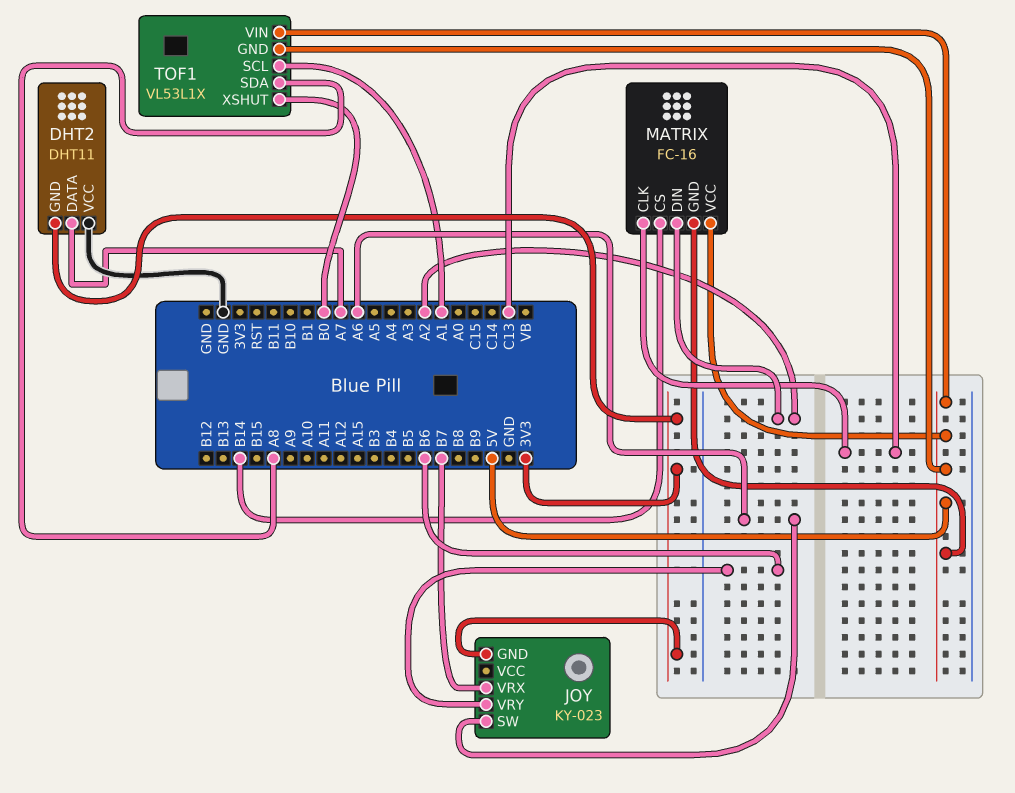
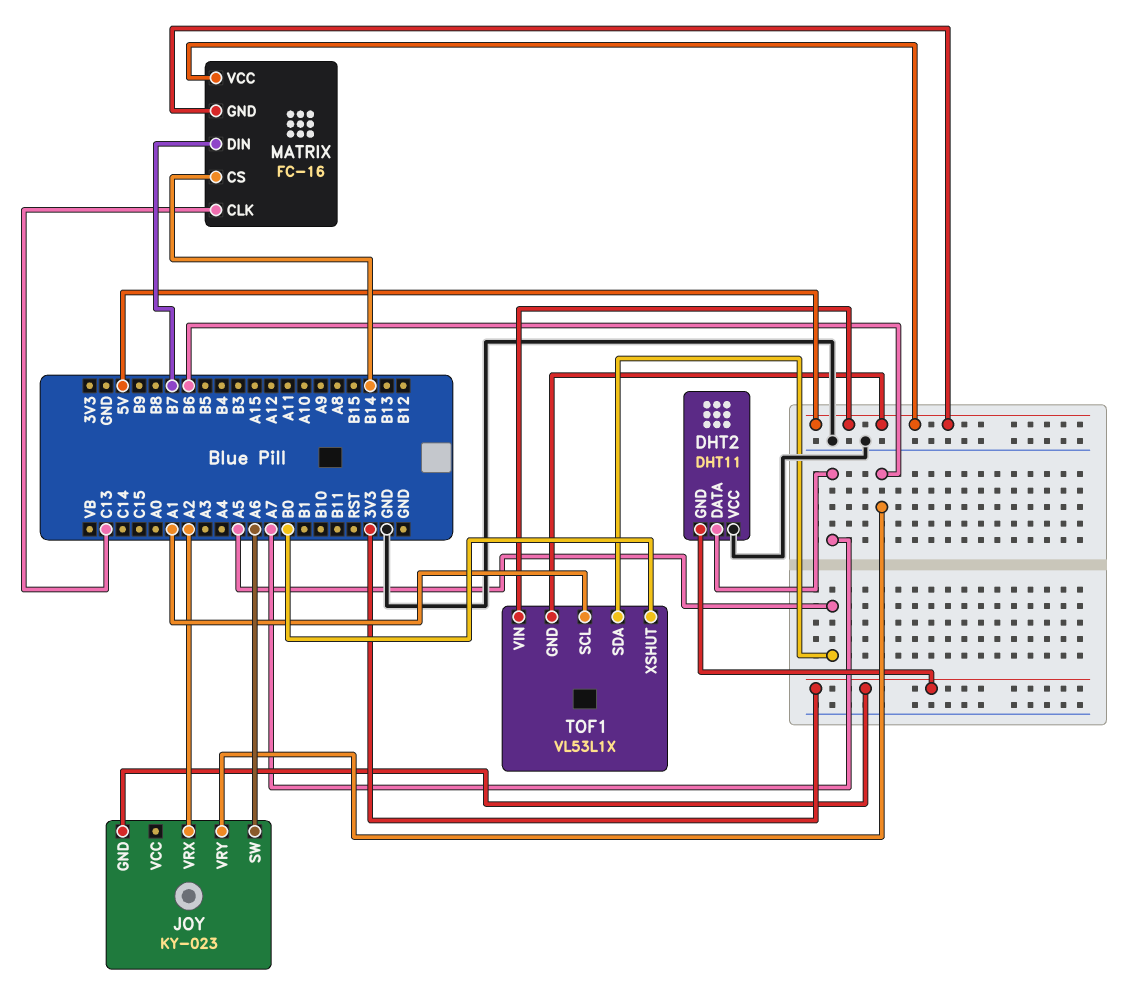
JOY pin VRX: B7 -> A2
MATRIX pin DIN: A2 -> B7
TOF1 pin SDA: A8 -> A5

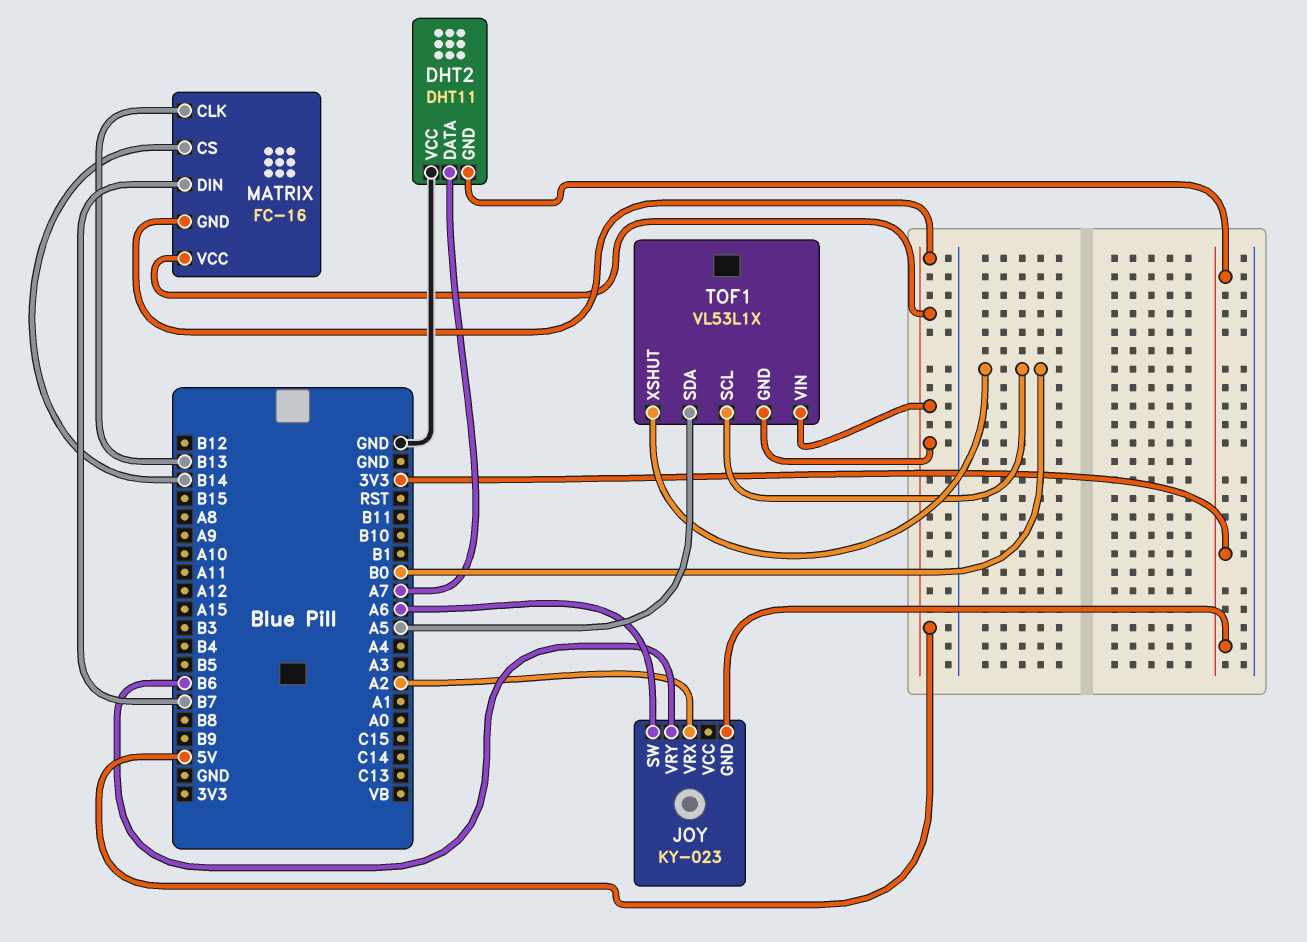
MATRIX pin CLK: C13 -> B13
TOF1 pin SCL: A1 -> B0

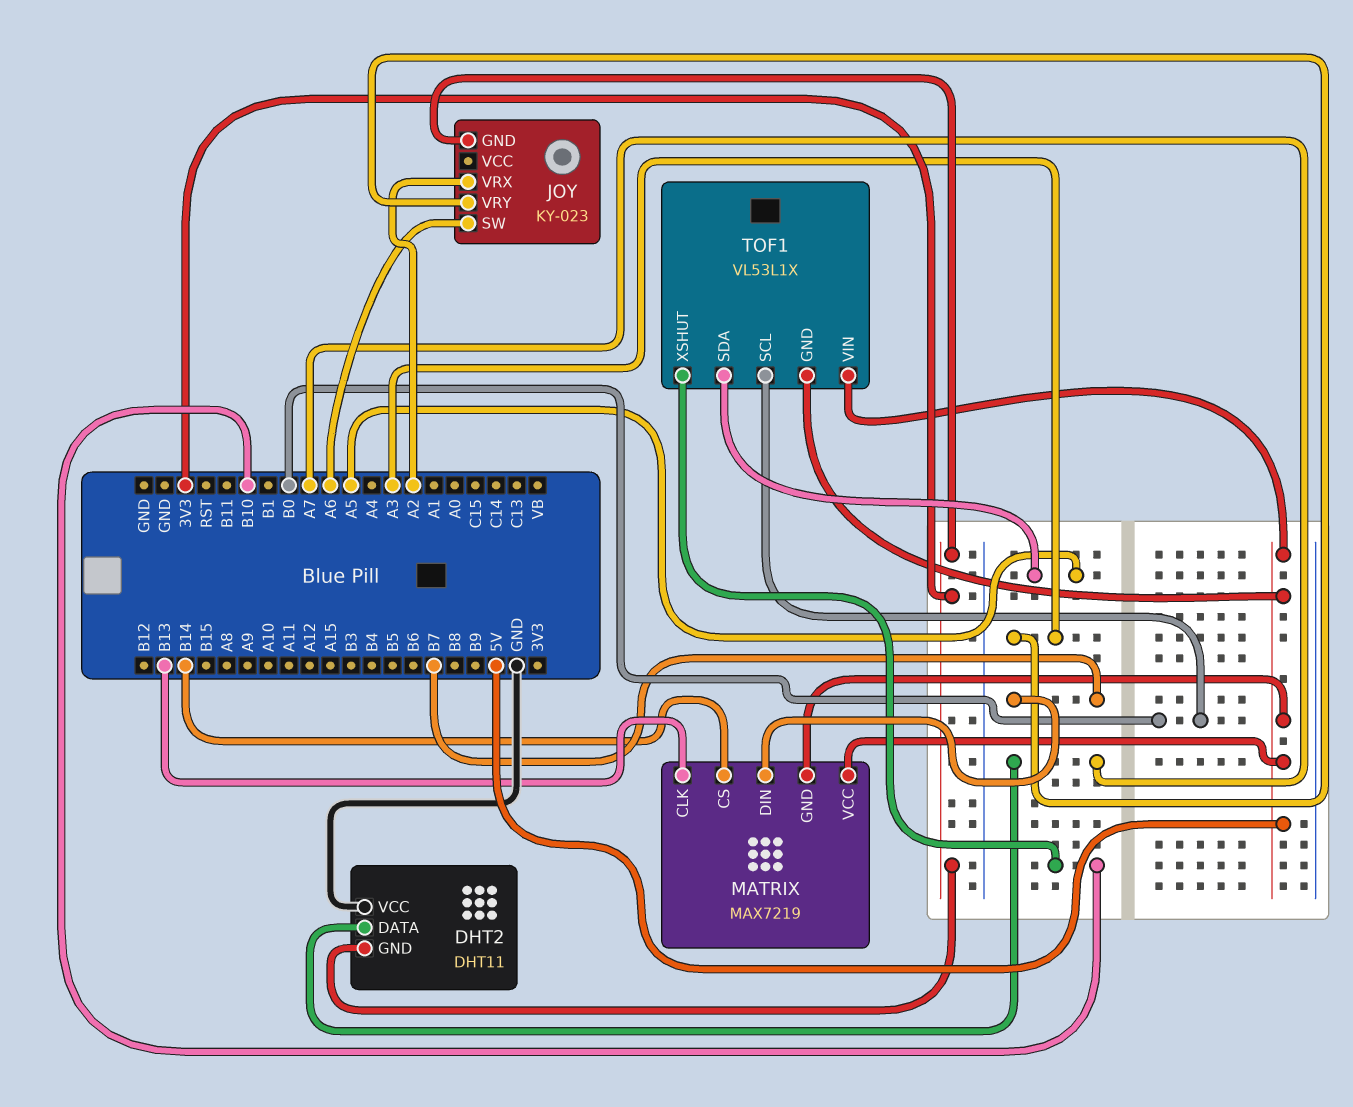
JOY pin VRY: B6 -> A3
MATRIX: FC-16 -> MAX7219
TOF1 pin XSHUT: B0 -> B10

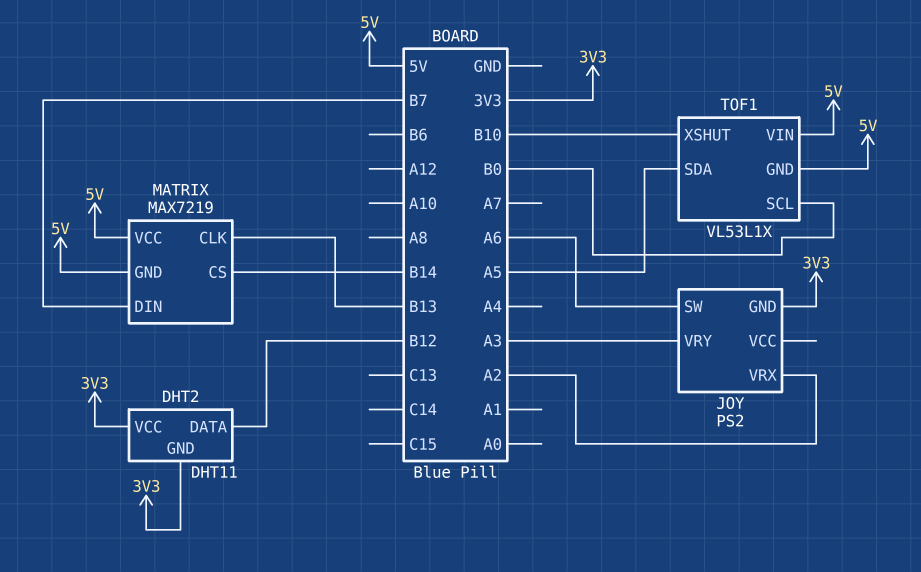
DHT2 pin DATA: A7 -> B12
DHT2 pin VCC: GND -> 3V3
JOY: KY-023 -> PS2

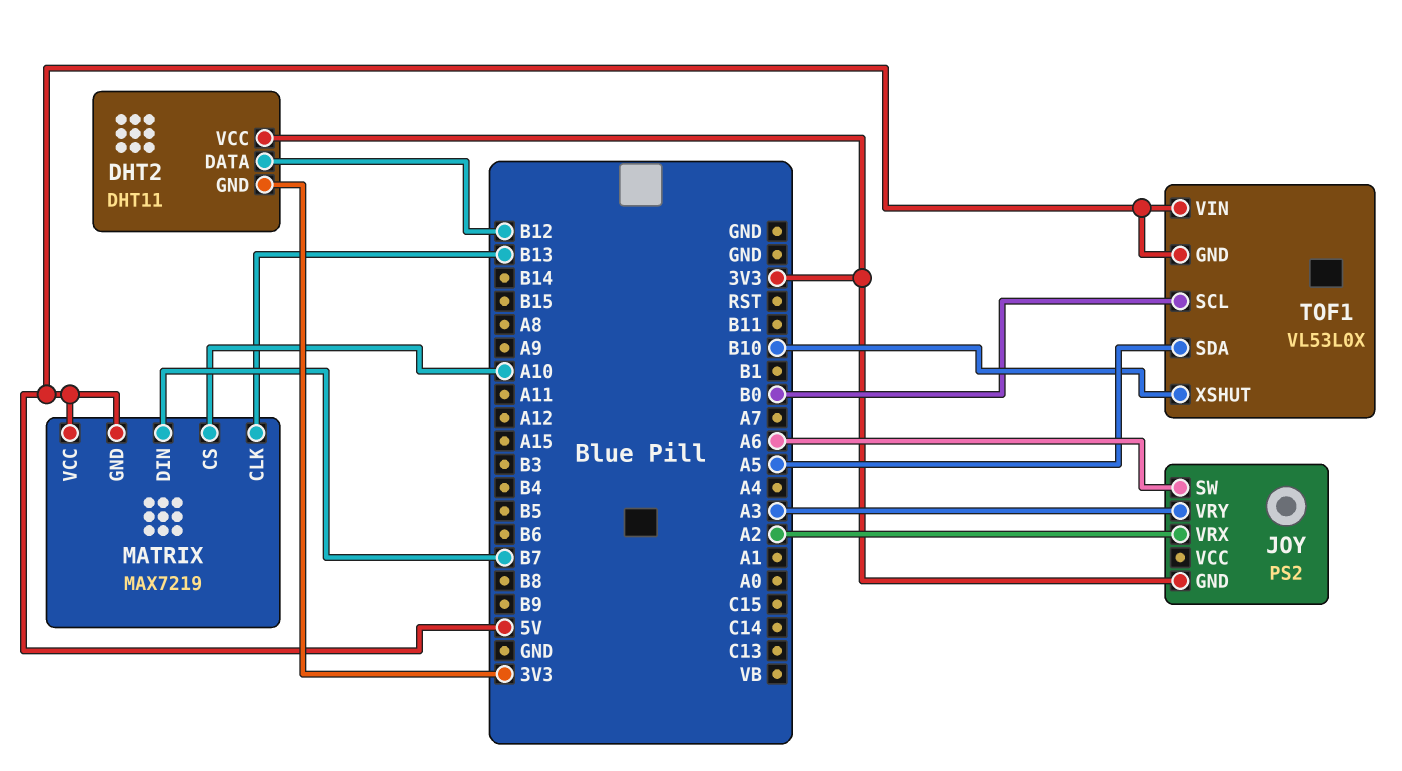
MATRIX pin CS: B14 -> A10
TOF1: VL53L1X -> VL53L0X

